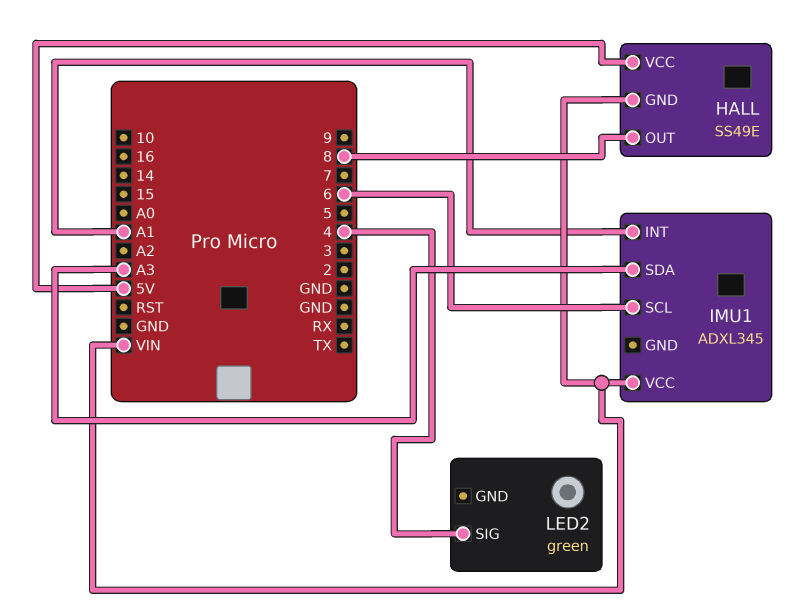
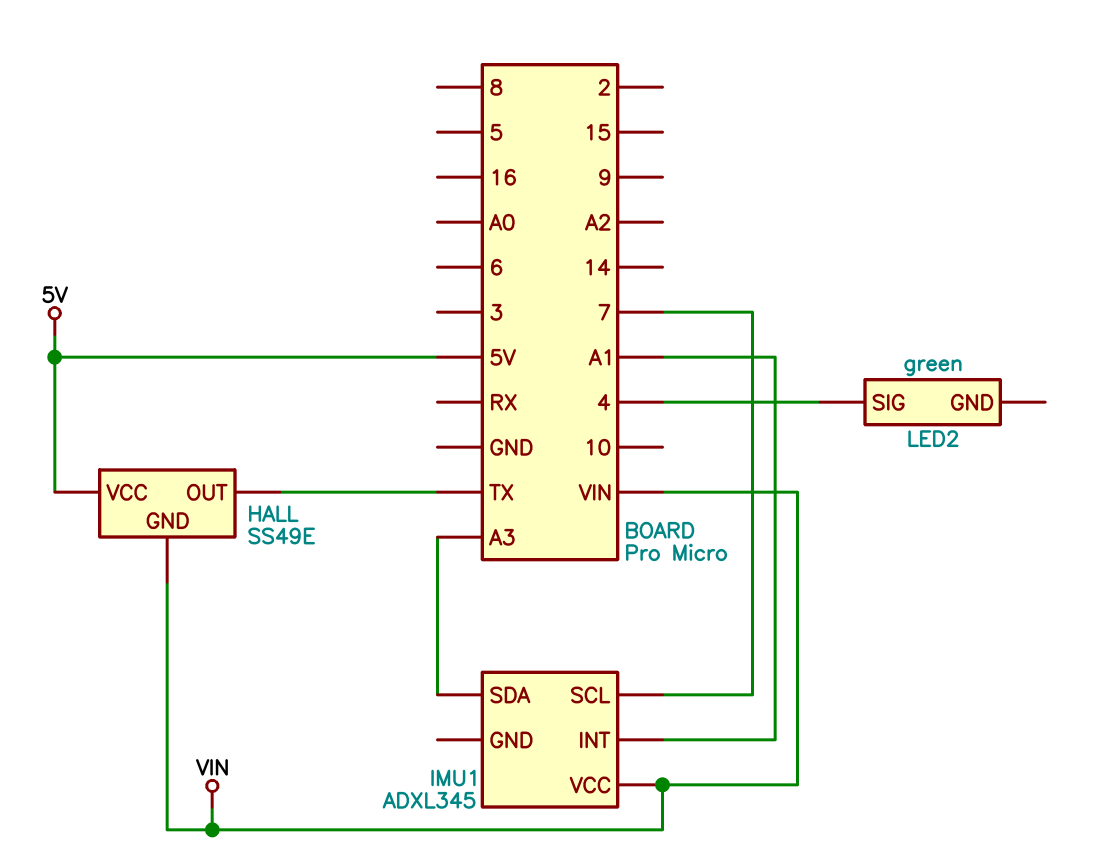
HALL pin OUT: 8 -> TX
IMU1 pin SCL: 6 -> 7

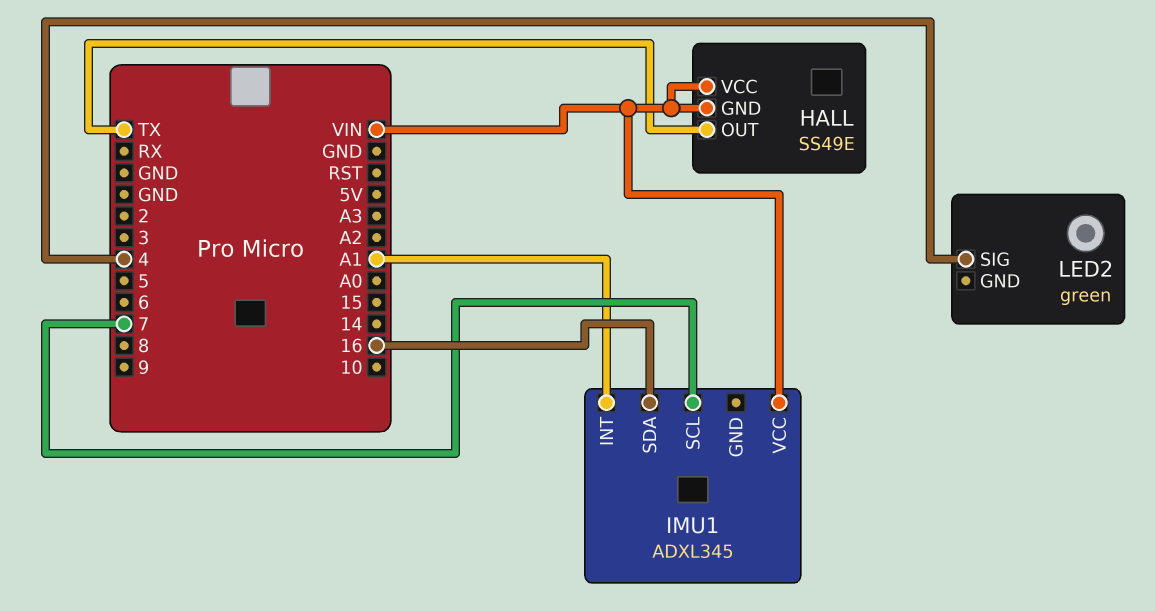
HALL pin VCC: 5V -> VIN
IMU1 pin SDA: A3 -> 16

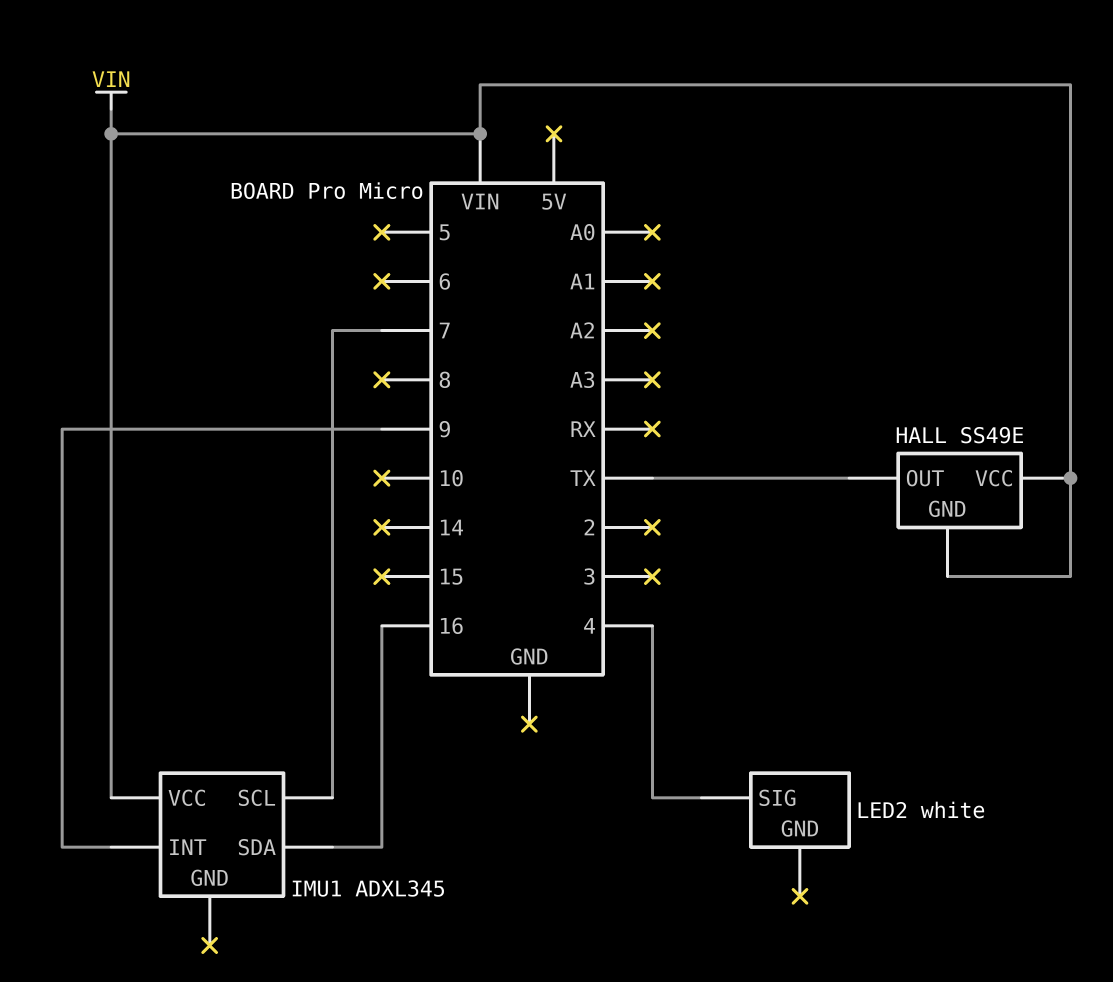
IMU1 pin INT: A1 -> 9
LED2: green -> white

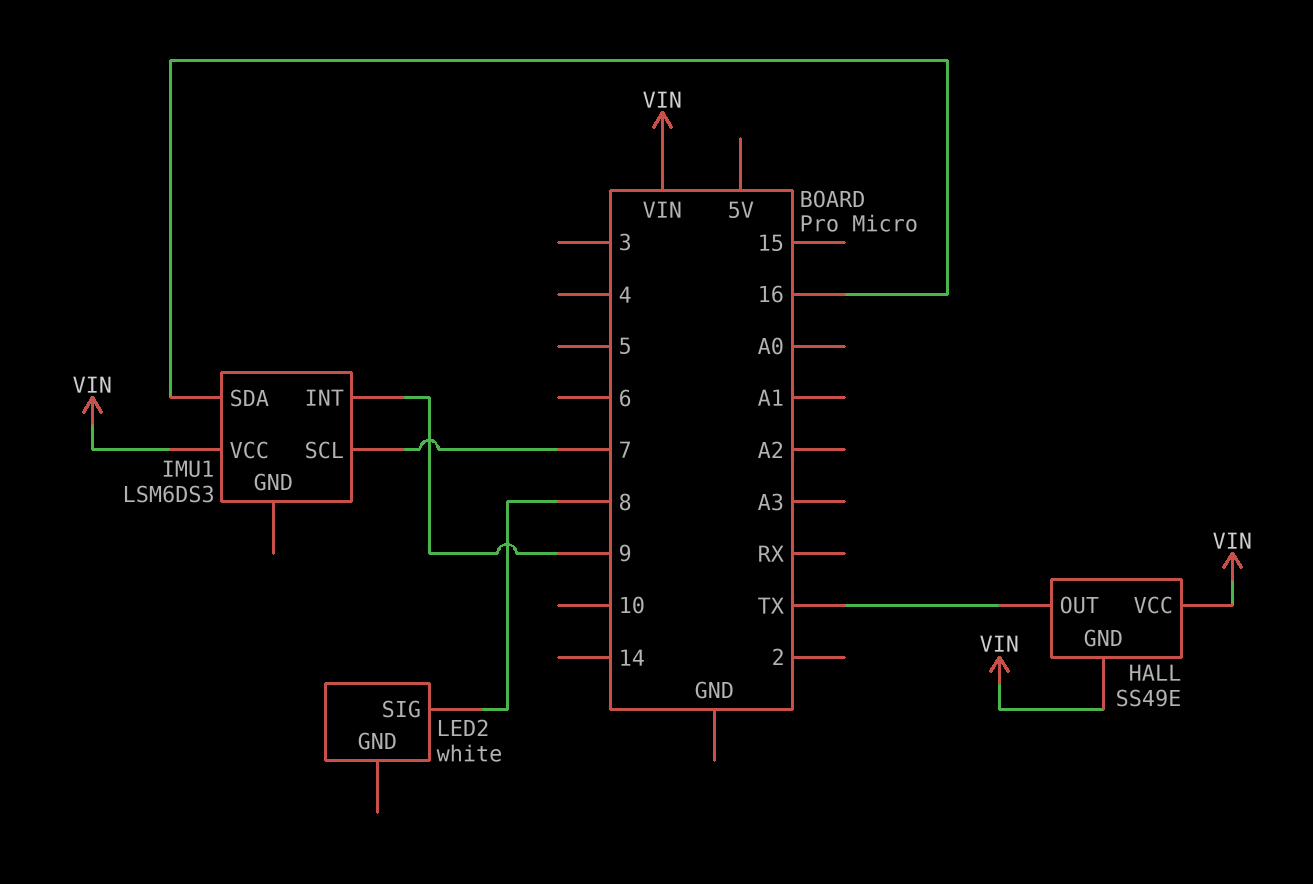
IMU1: ADXL345 -> LSM6DS3
LED2 pin SIG: 4 -> 8

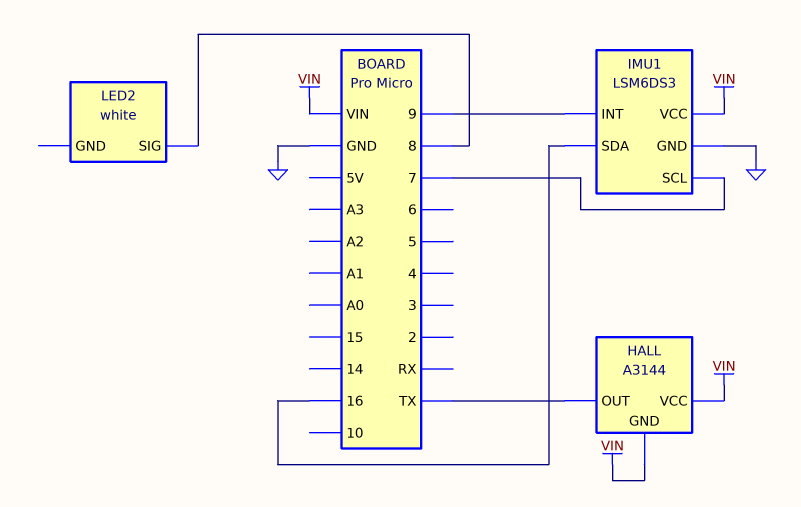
HALL: SS49E -> A3144
IMU1 pin GND: none -> GND

